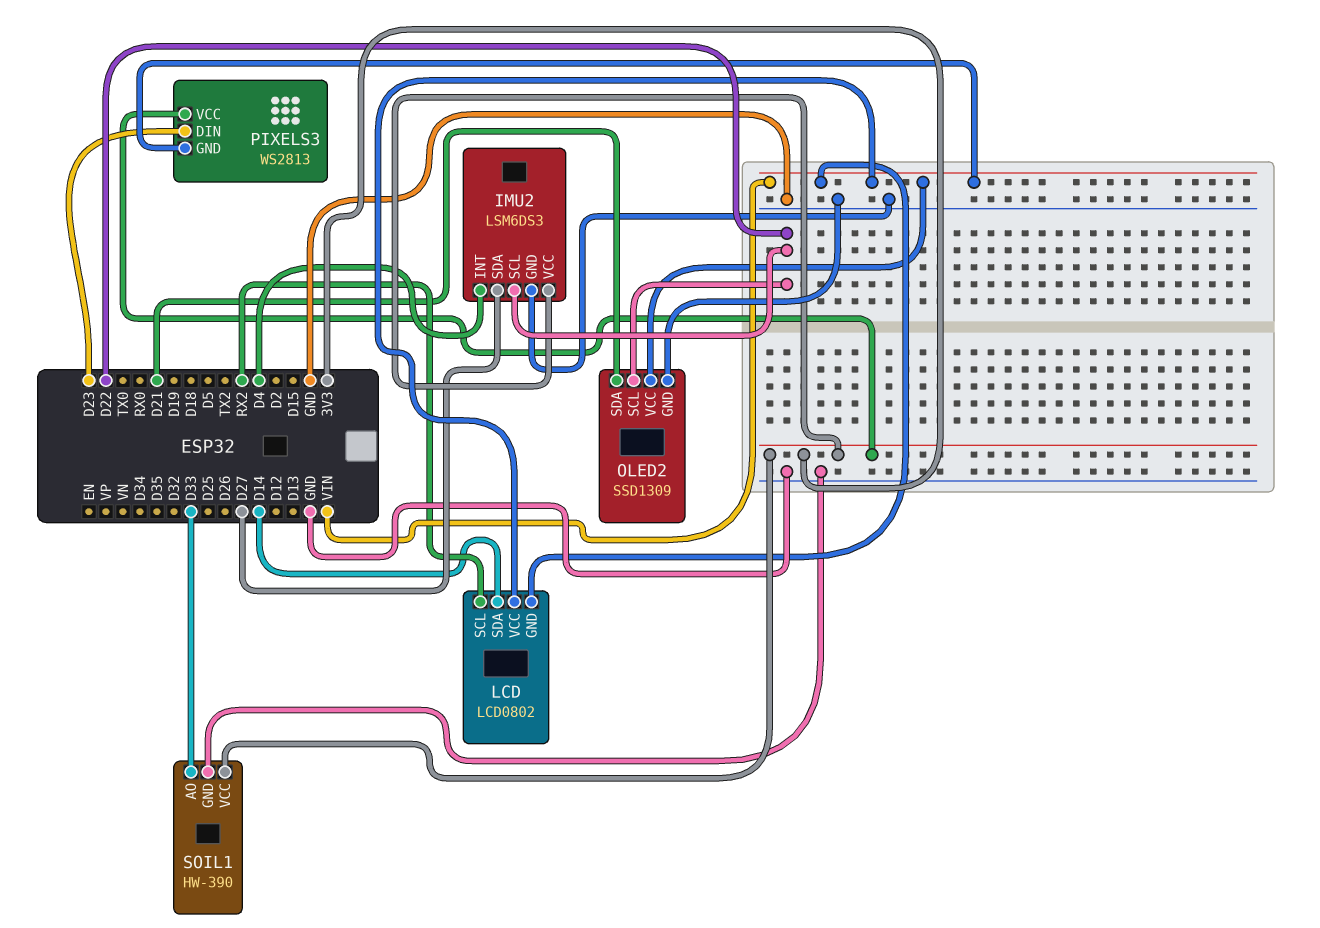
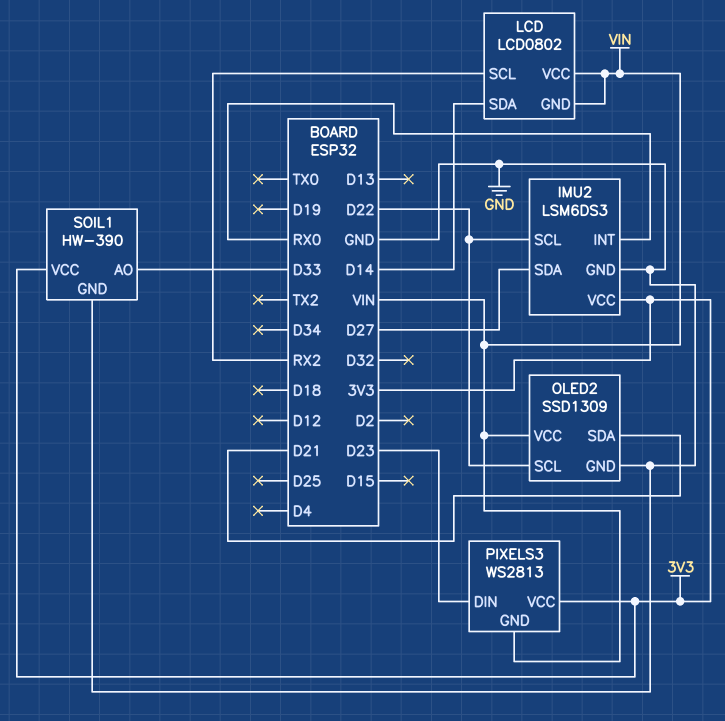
IMU2 pin INT: D4 -> RX0

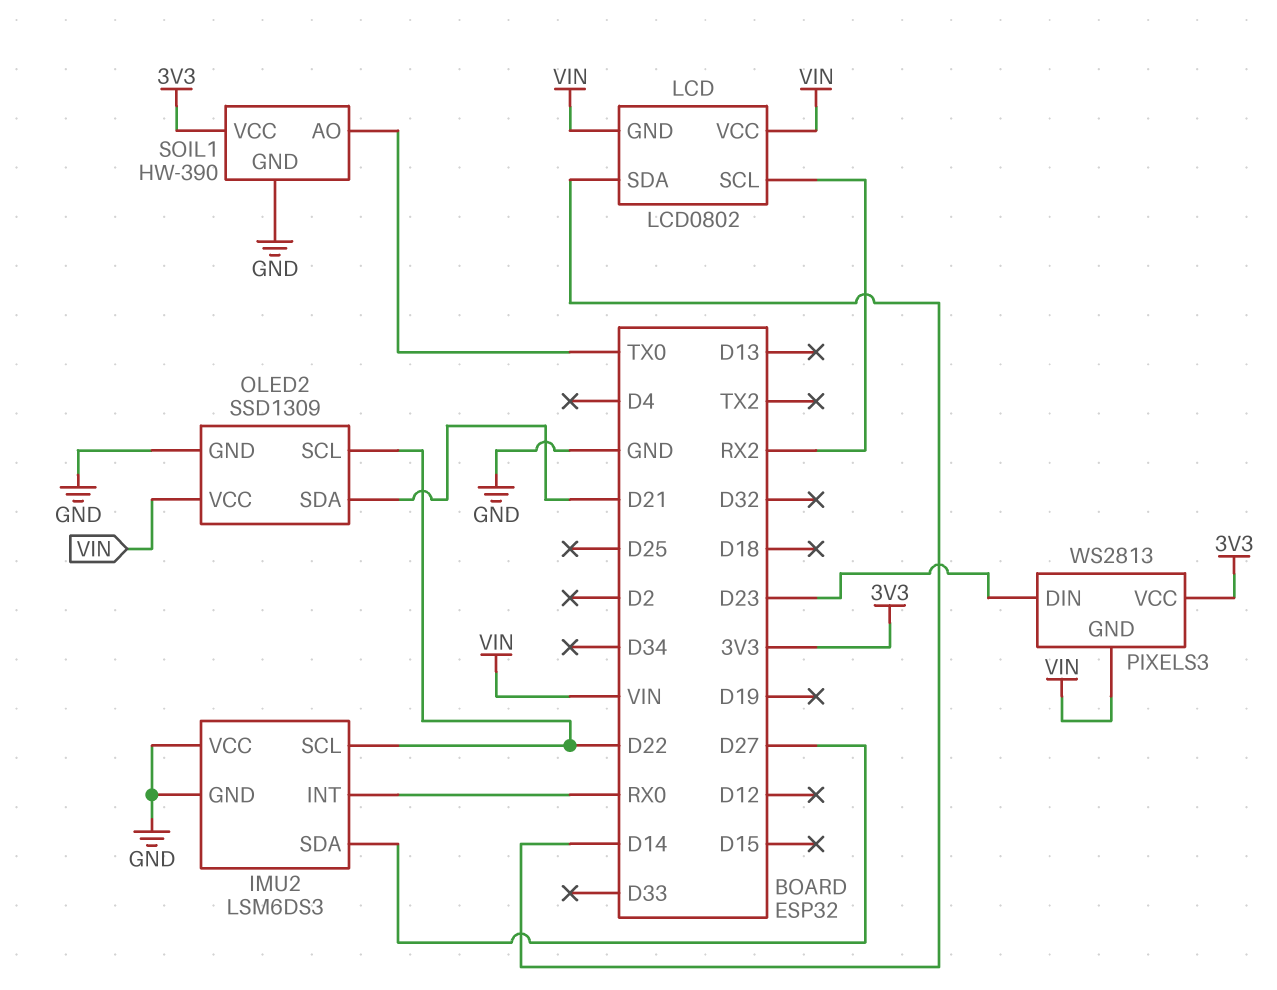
IMU2 pin VCC: 3V3 -> GND
SOIL1 pin AO: D33 -> TX0

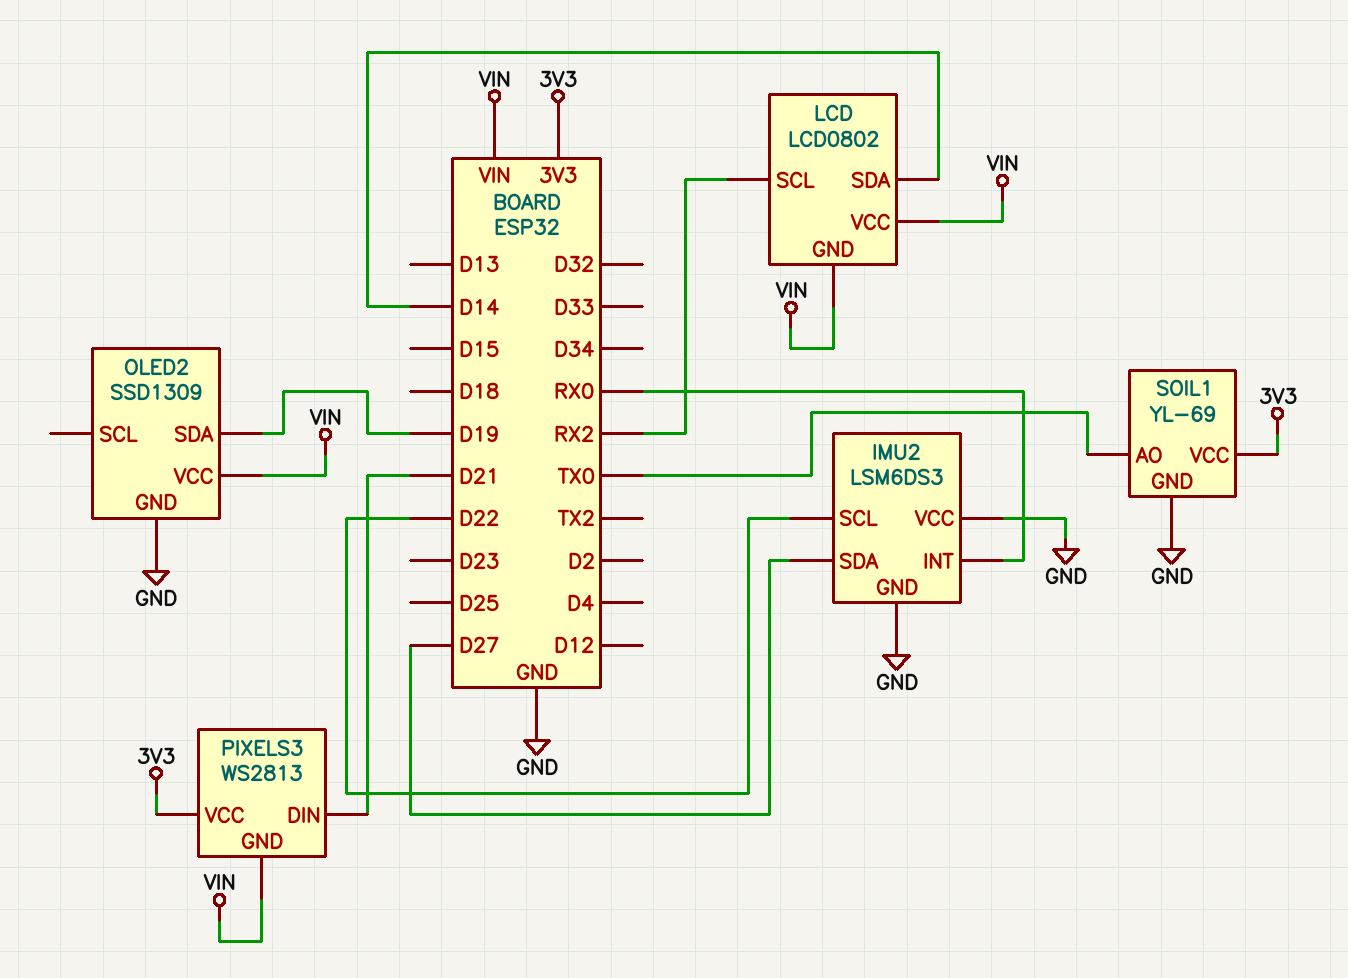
OLED2 pin SCL: D22 -> none
OLED2 pin SDA: D21 -> D19
PIXELS3 pin DIN: D23 -> D21
SOIL1: HW-390 -> YL-69

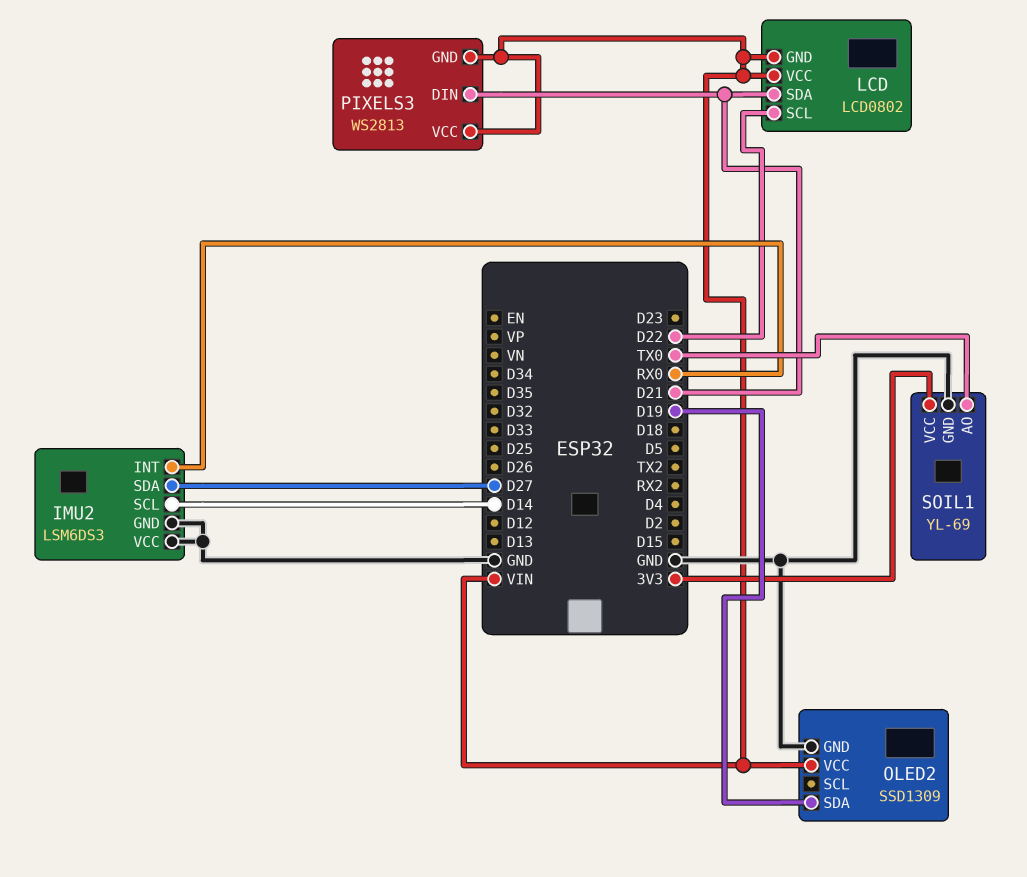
IMU2 pin SCL: D22 -> D14
LCD pin SCL: RX2 -> D22
LCD pin SDA: D14 -> D21
PIXELS3 pin VCC: 3V3 -> VIN

